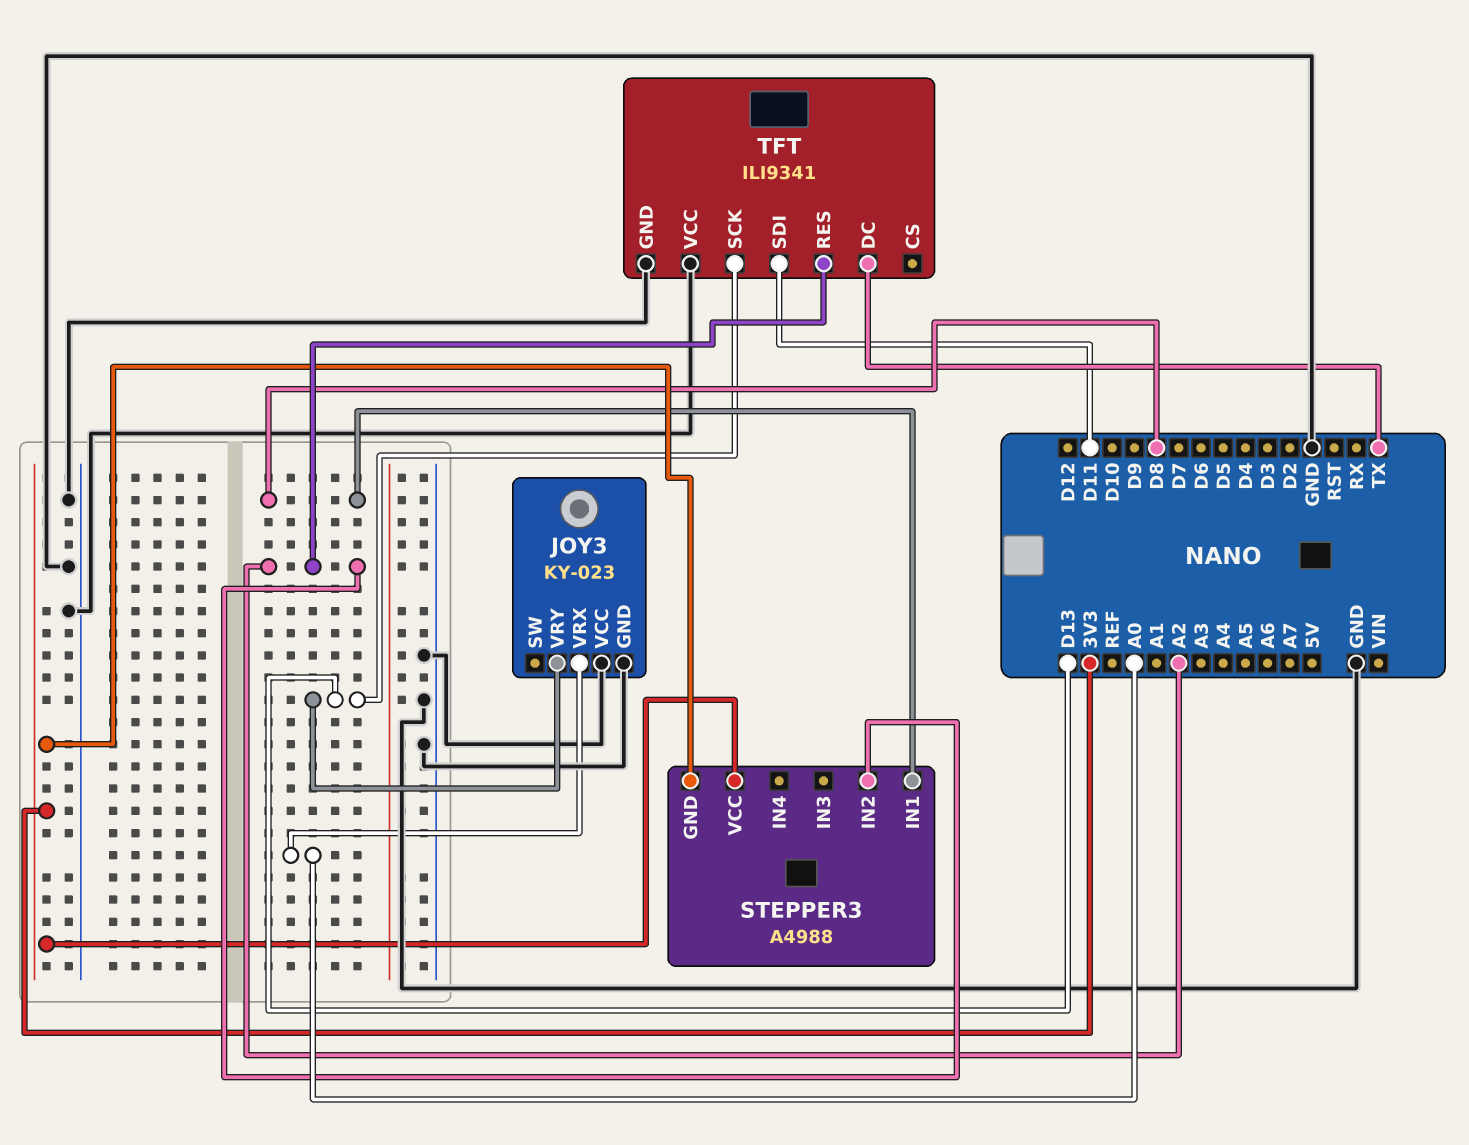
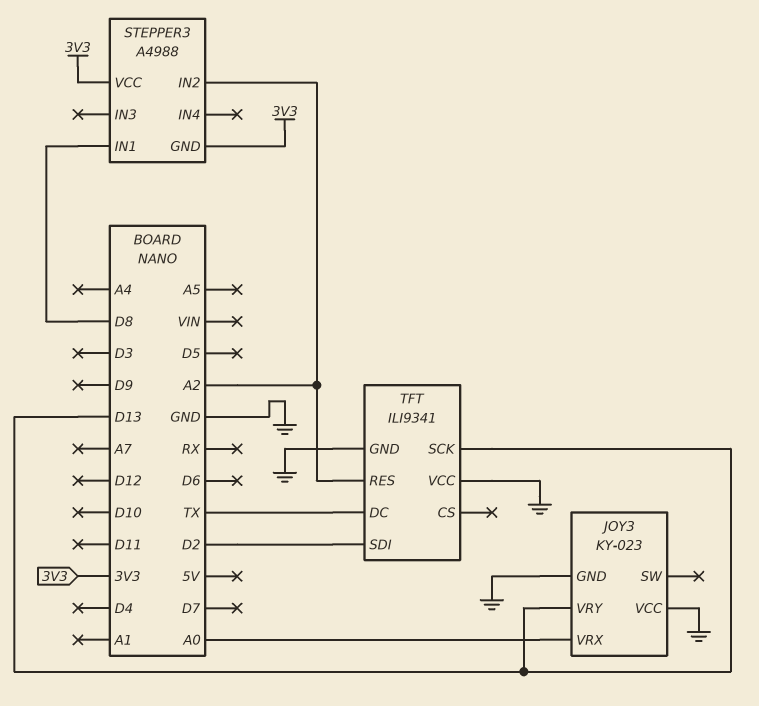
TFT pin SDI: D11 -> D2

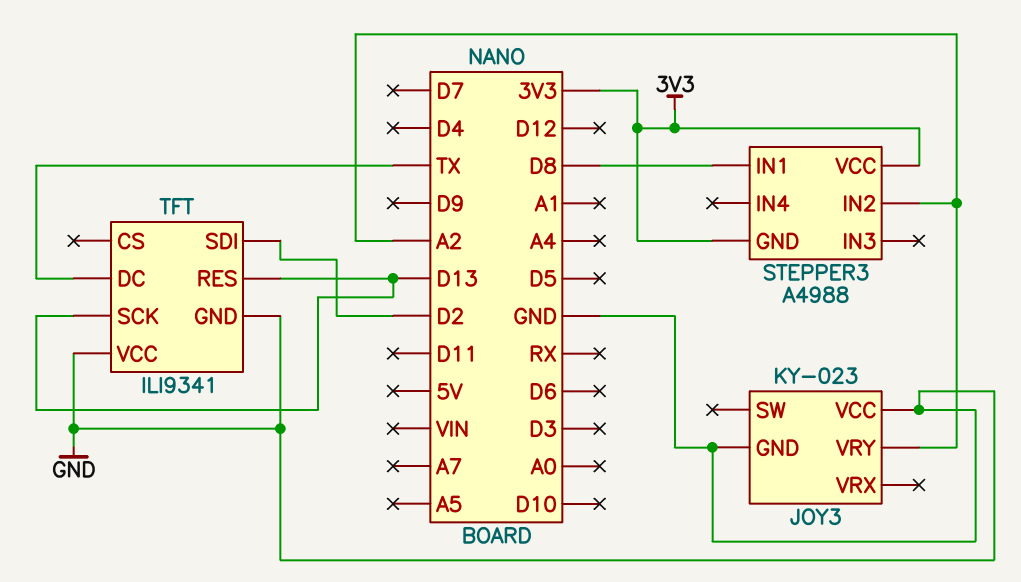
JOY3 pin VRX: A0 -> none
JOY3 pin VRY: D13 -> A2
TFT pin RES: A2 -> D13

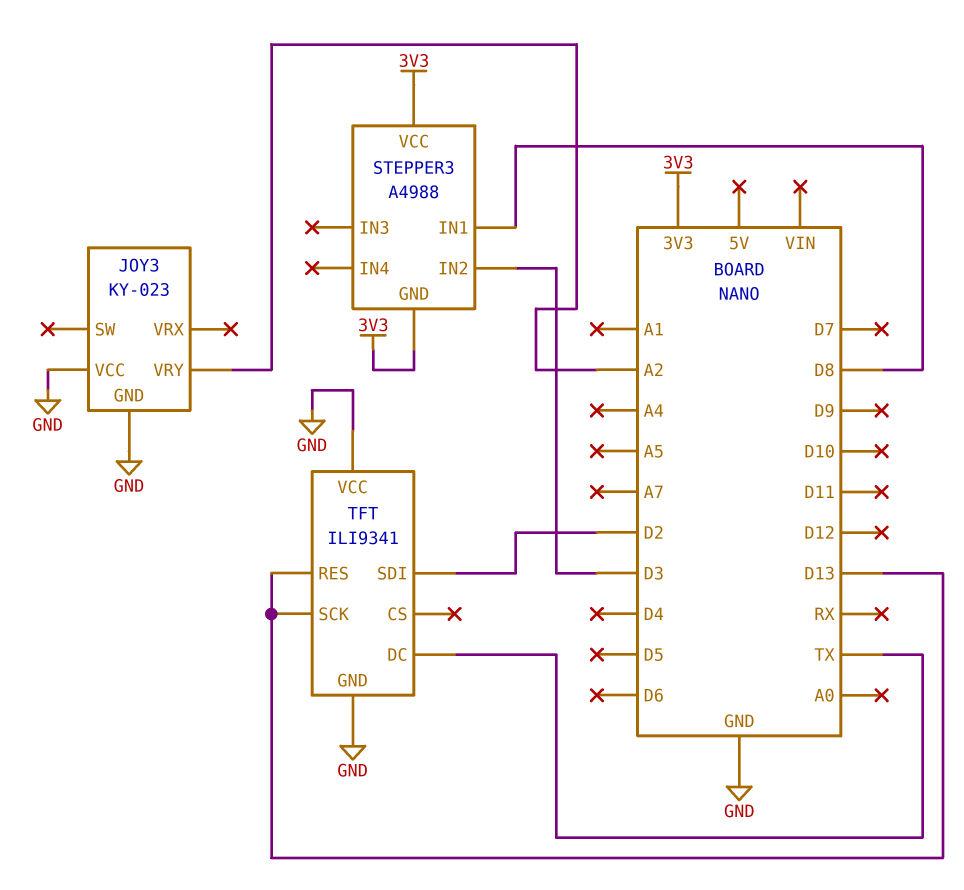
STEPPER3 pin IN2: A2 -> D3

